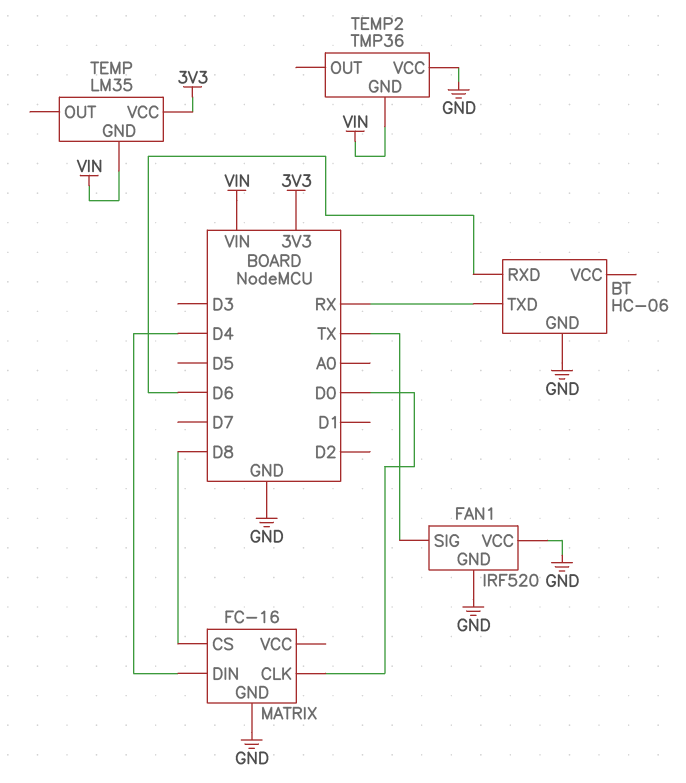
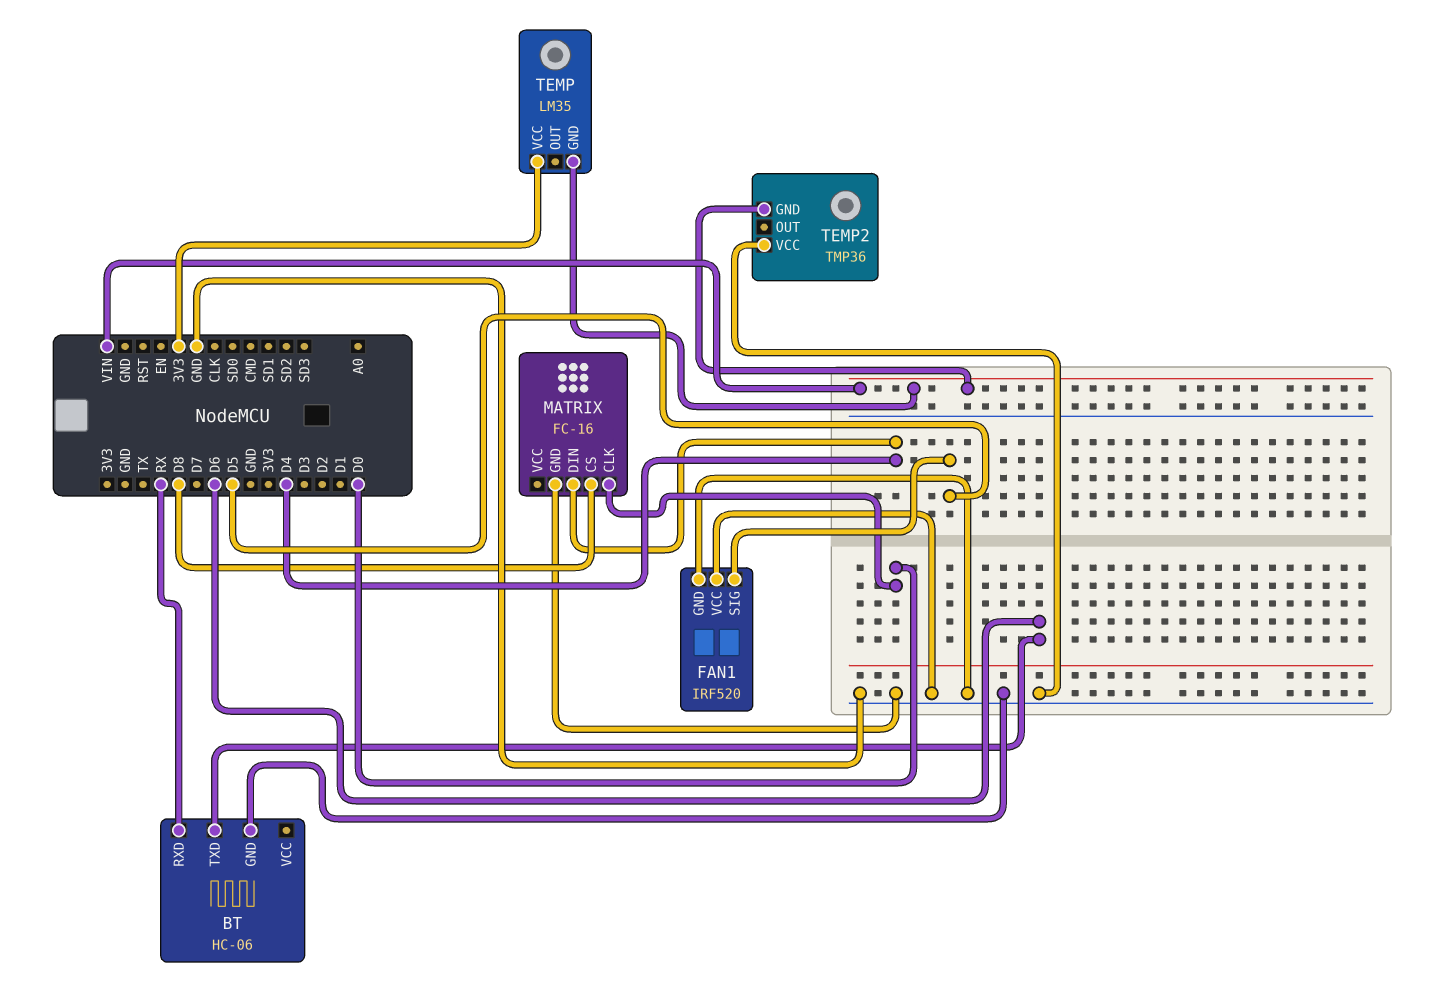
BT pin RXD: D6 -> RX
BT pin TXD: RX -> D6
FAN1 pin SIG: TX -> D5

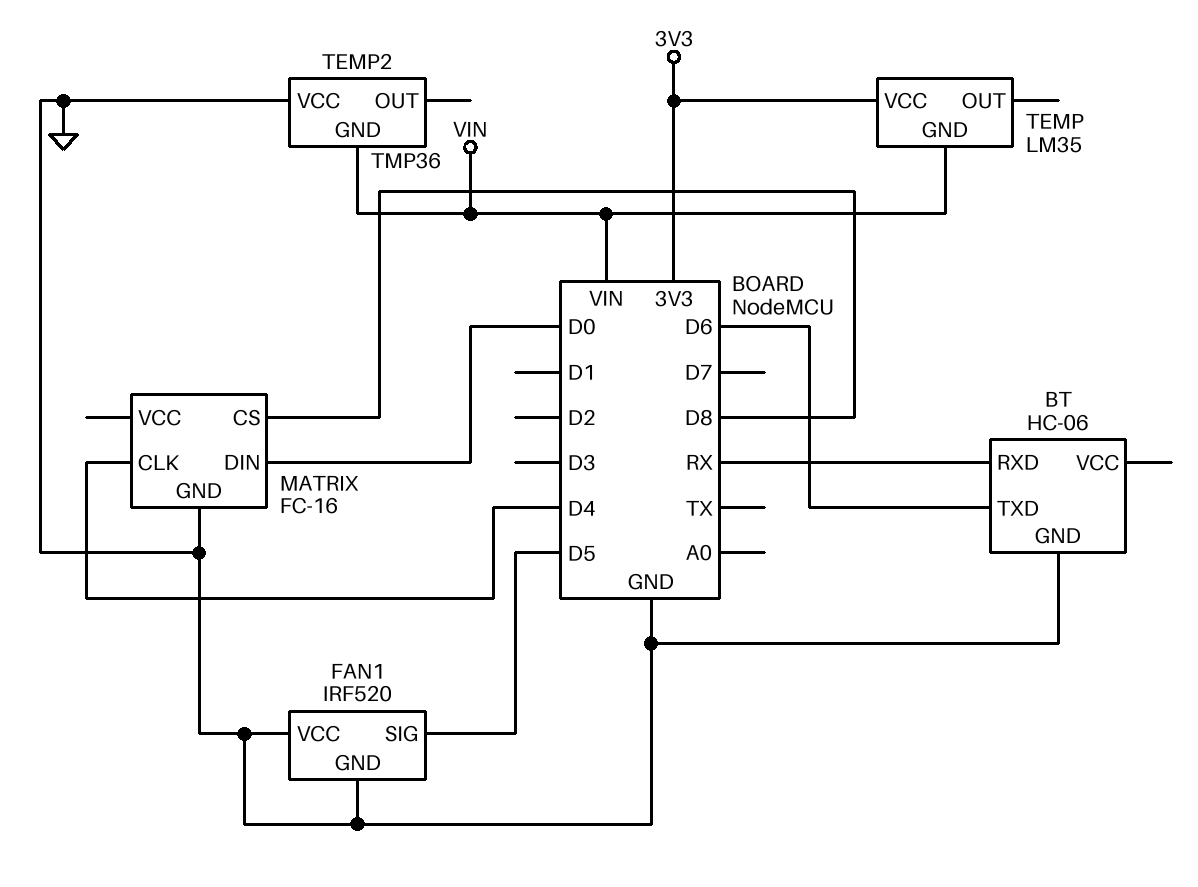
MATRIX pin CLK: D0 -> D4
MATRIX pin DIN: D4 -> D0

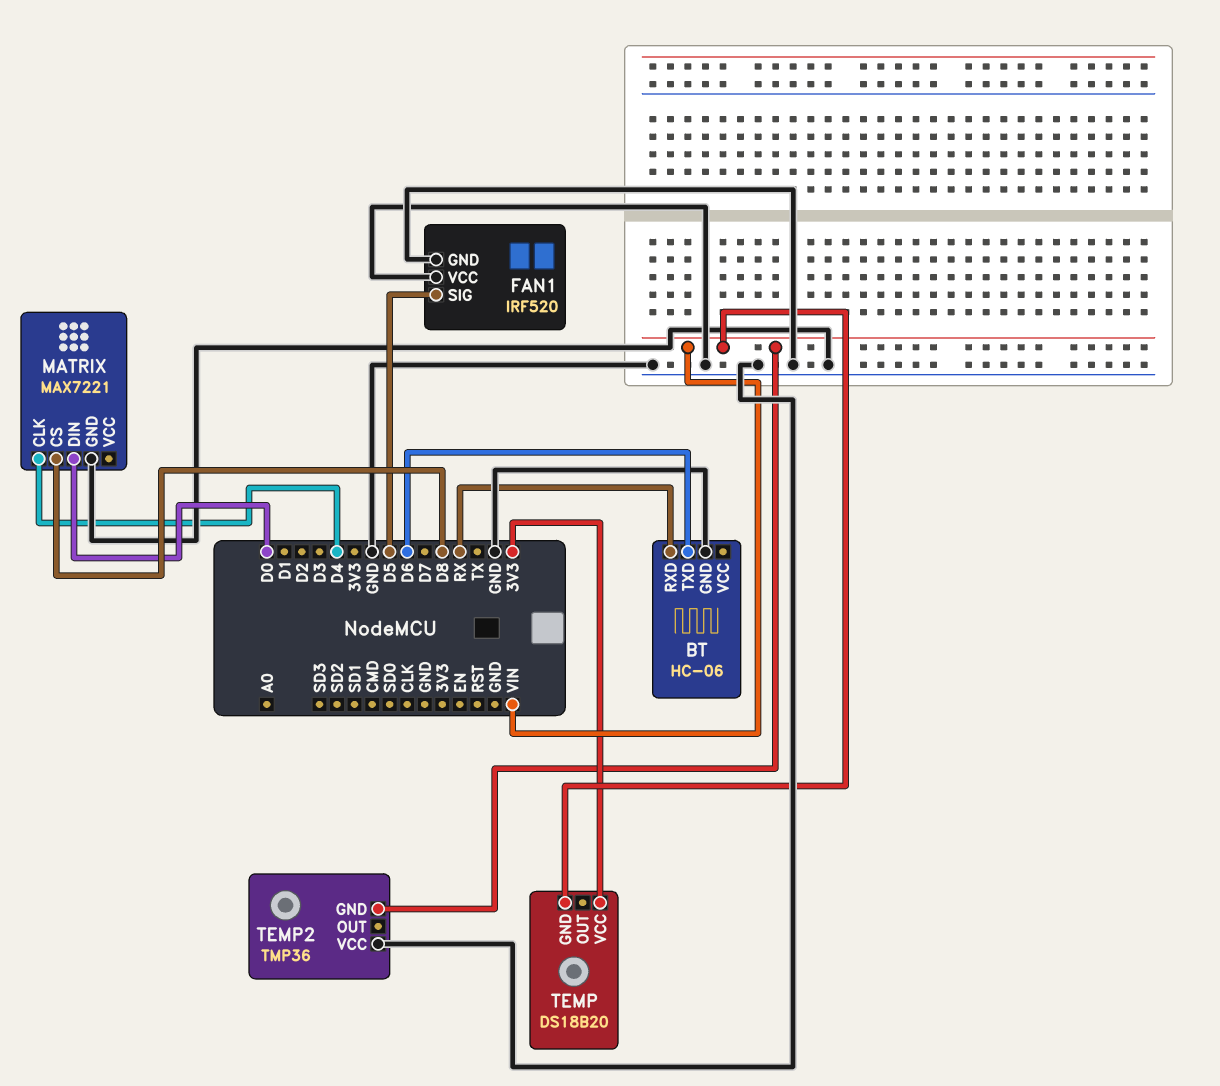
MATRIX: FC-16 -> MAX7221
TEMP: LM35 -> DS18B20

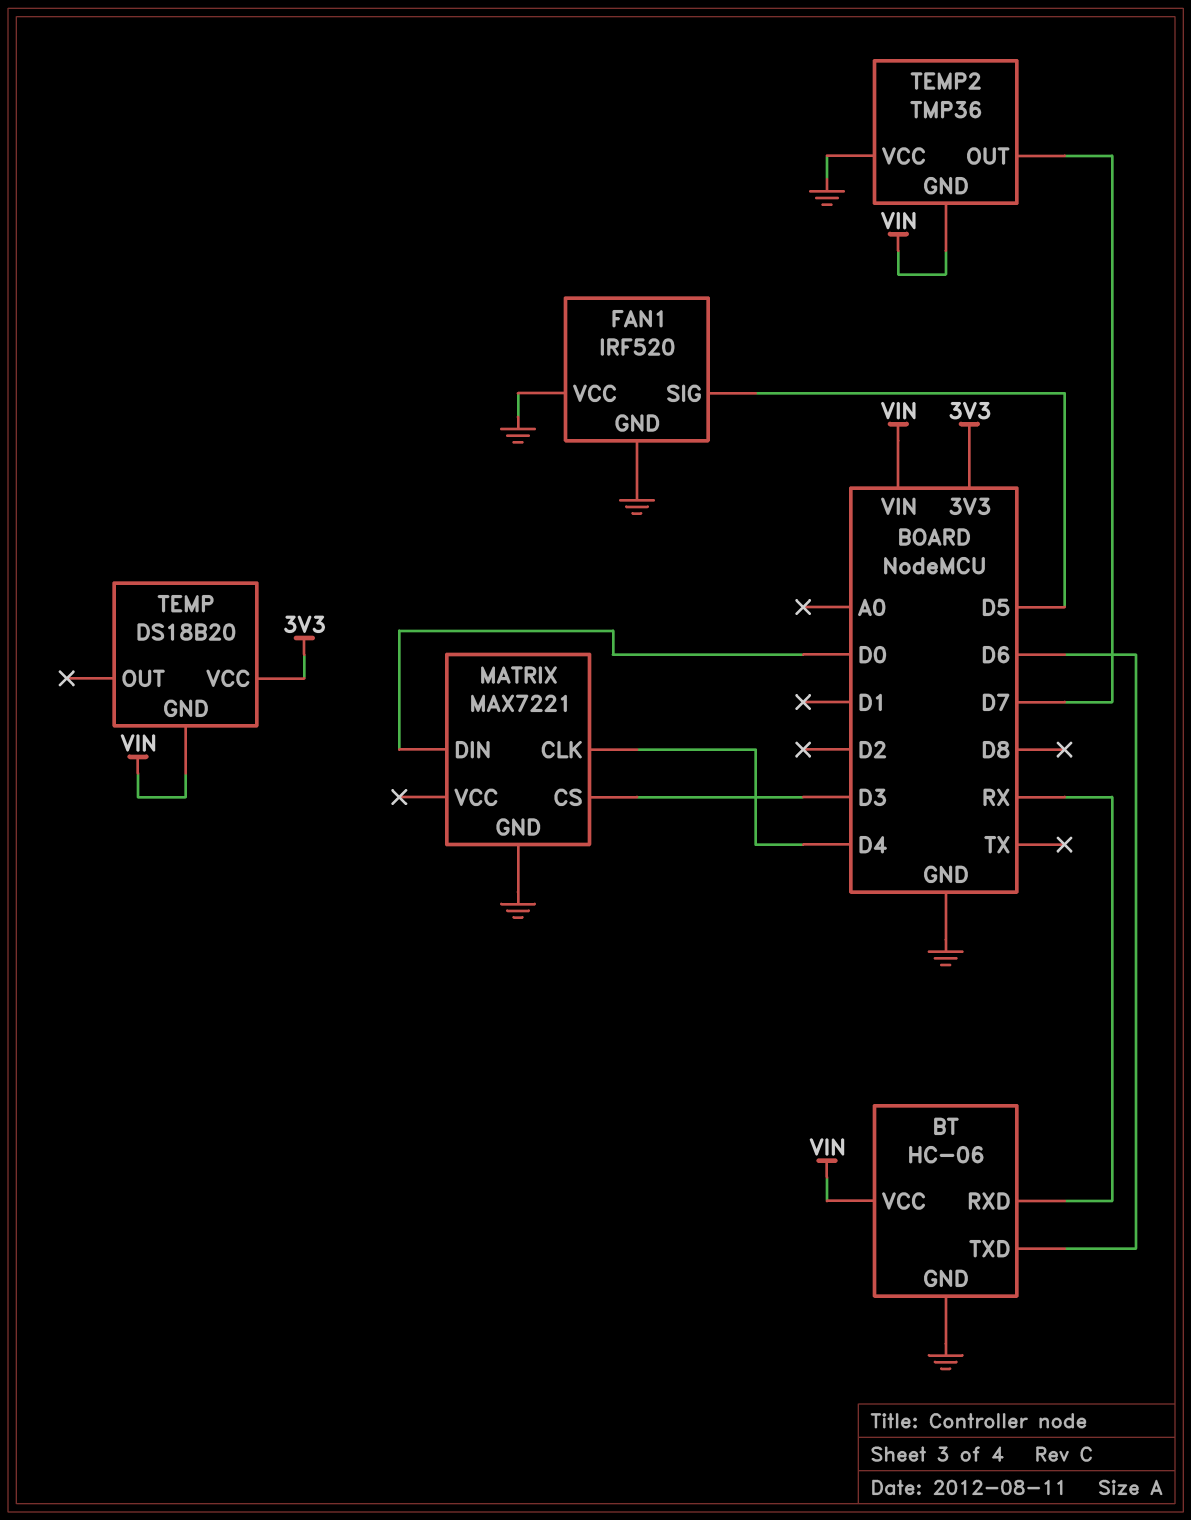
BT pin VCC: none -> VIN
MATRIX pin CS: D8 -> D3
TEMP2 pin OUT: none -> D7

